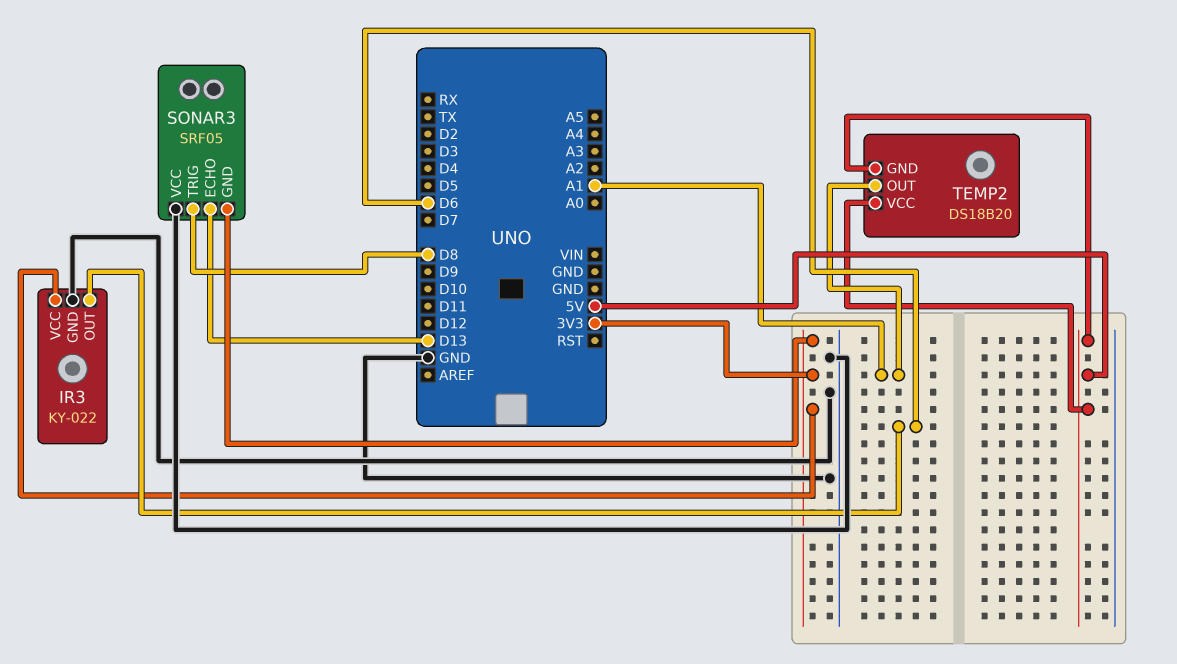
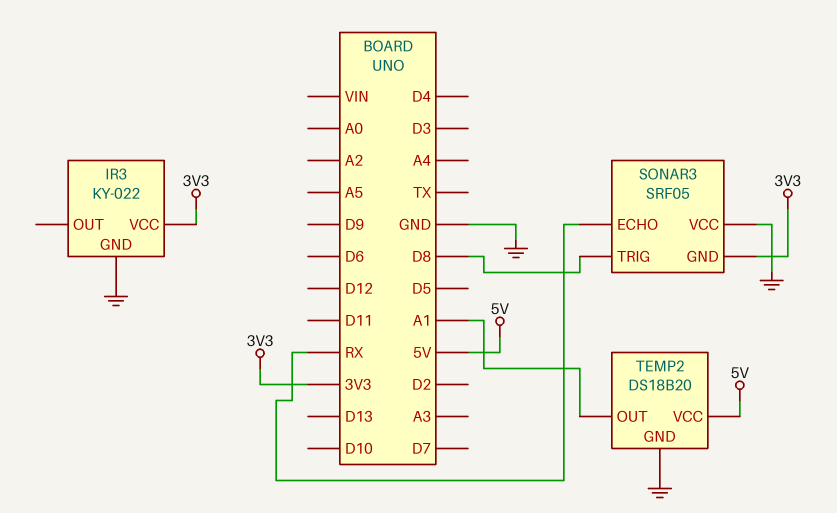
IR3 pin OUT: D6 -> none
SONAR3 pin ECHO: D13 -> RX
TEMP2 pin GND: 5V -> GND

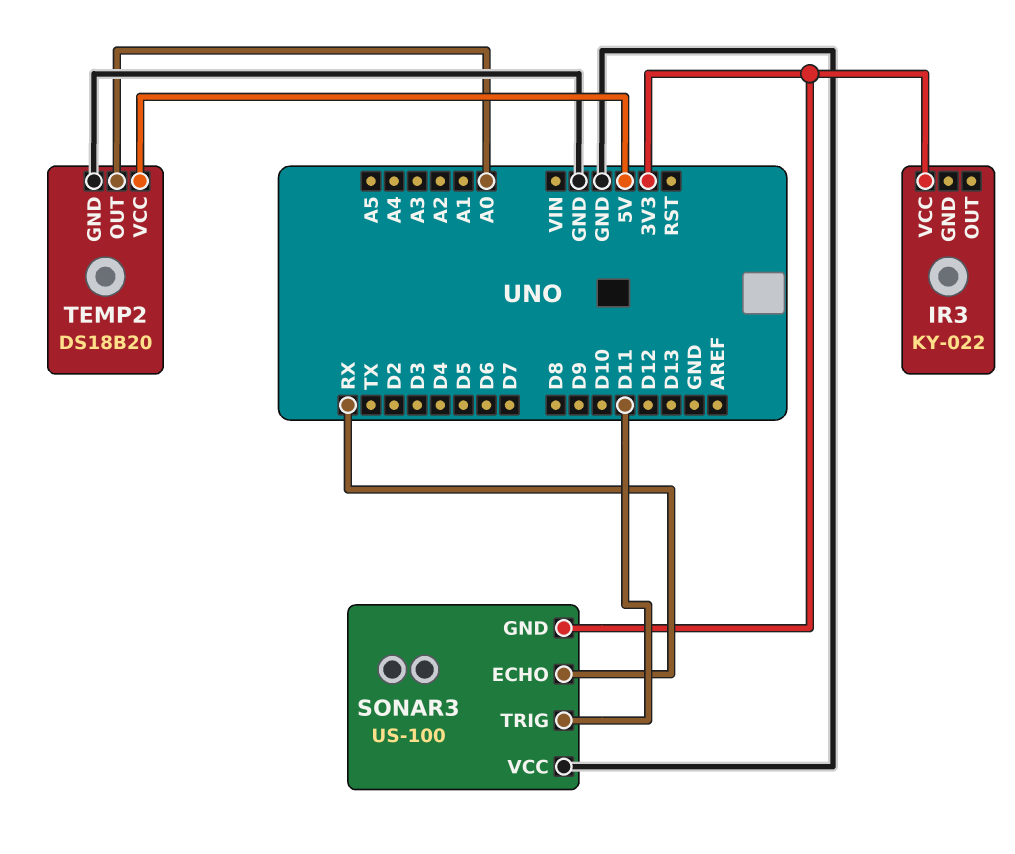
IR3 pin GND: GND -> none
SONAR3: SRF05 -> US-100
SONAR3 pin TRIG: D8 -> D11
TEMP2 pin OUT: A1 -> A0

